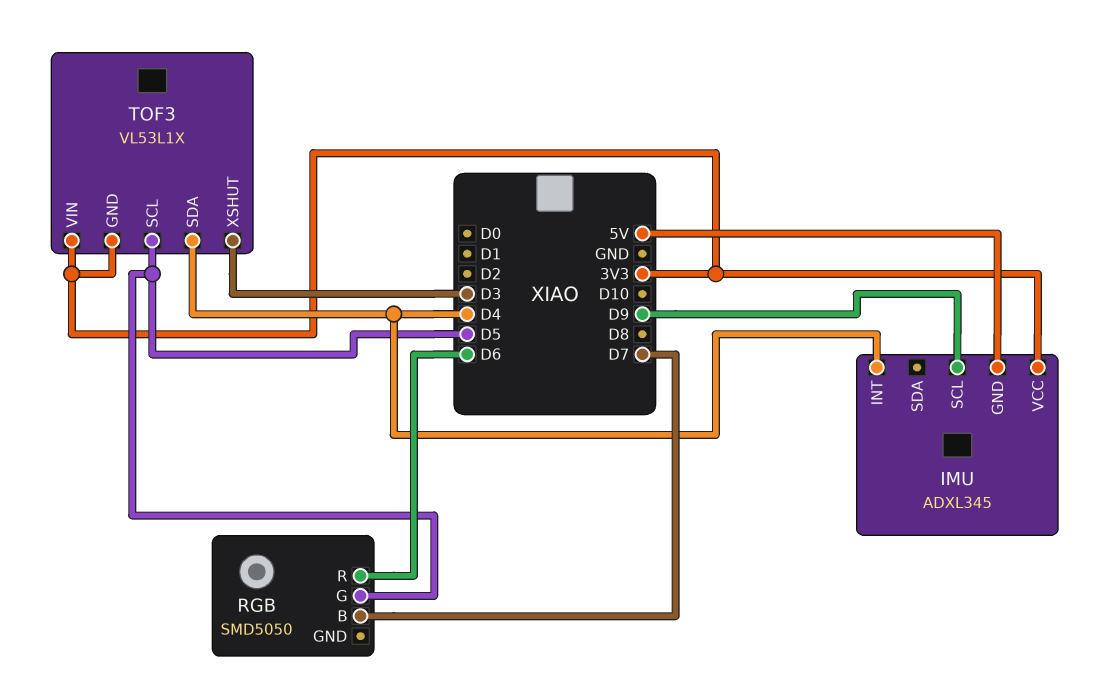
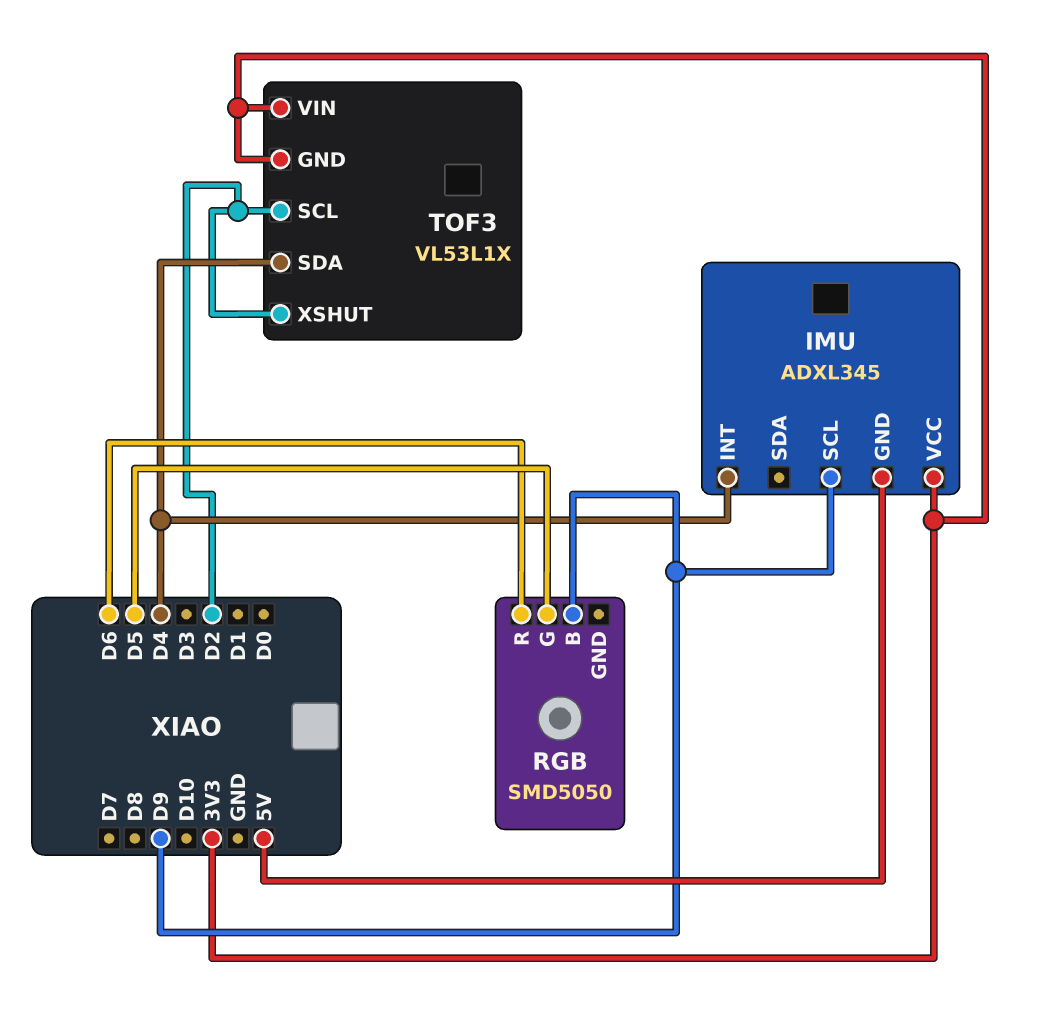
RGB pin B: D7 -> D9
TOF3 pin SCL: D5 -> D2
TOF3 pin XSHUT: D3 -> D2

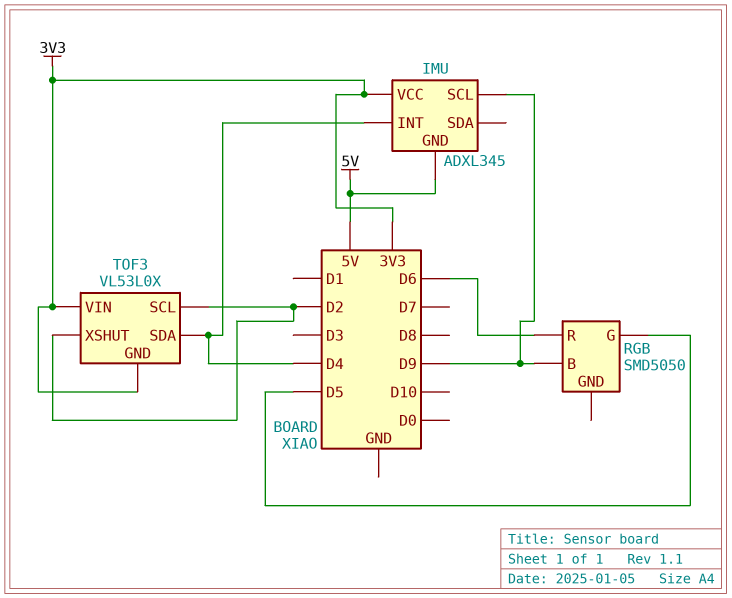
TOF3: VL53L1X -> VL53L0X

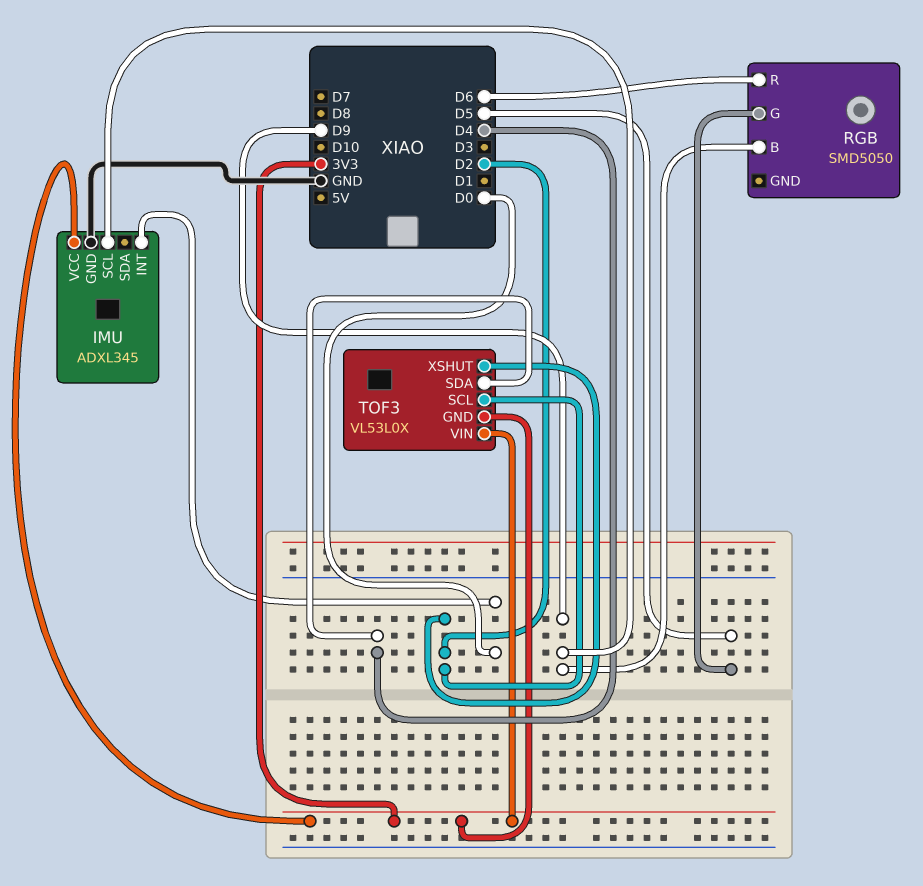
IMU pin GND: 5V -> GND
IMU pin INT: D4 -> D0

